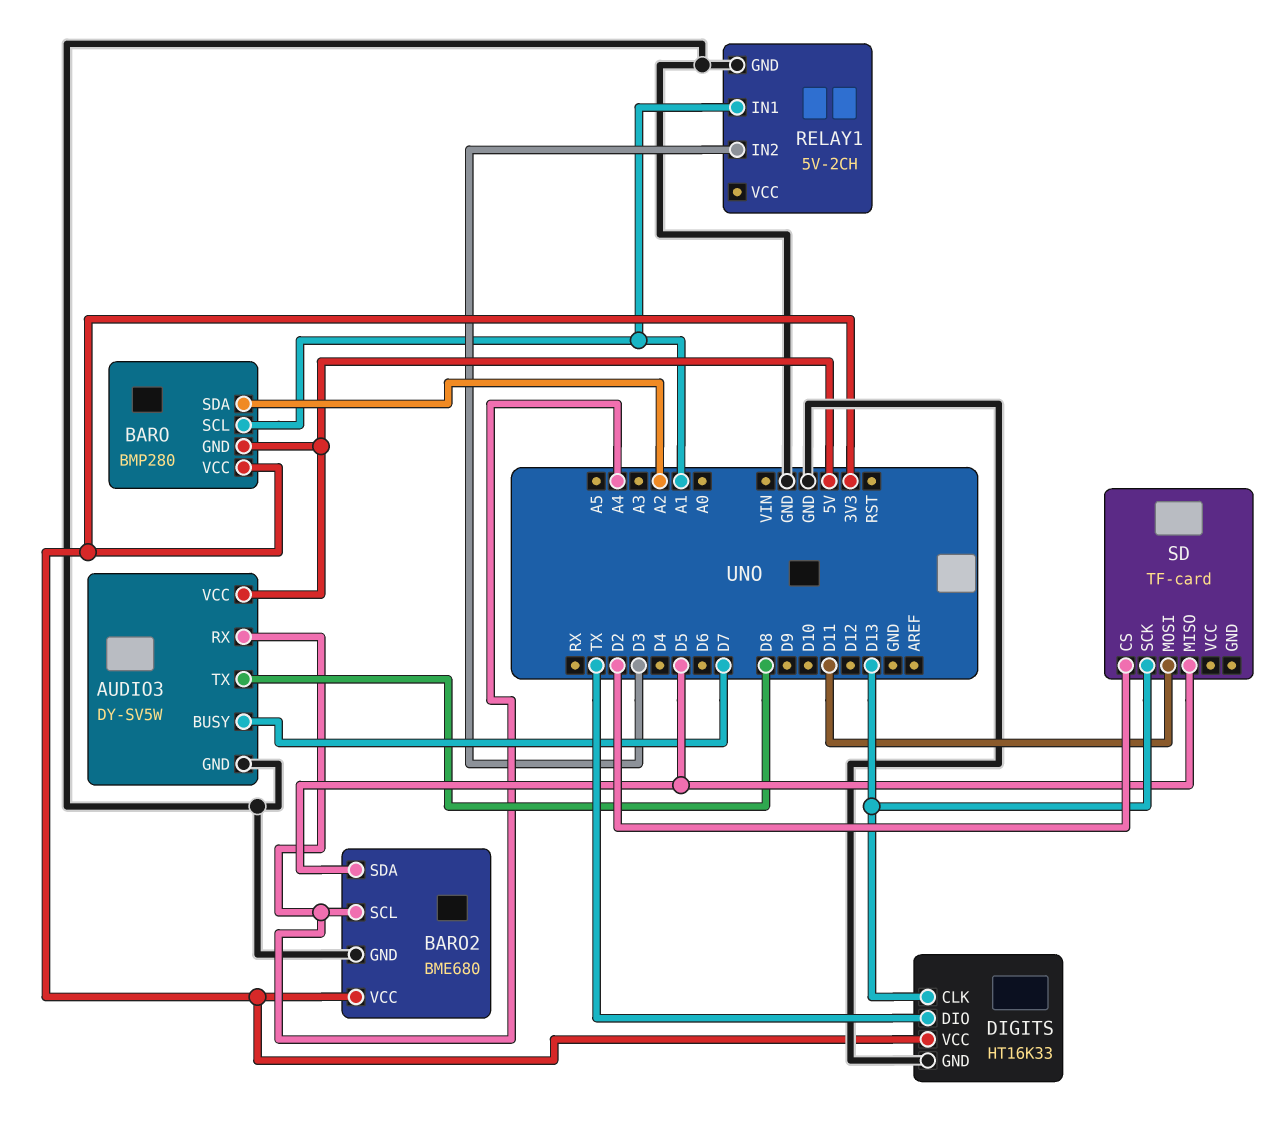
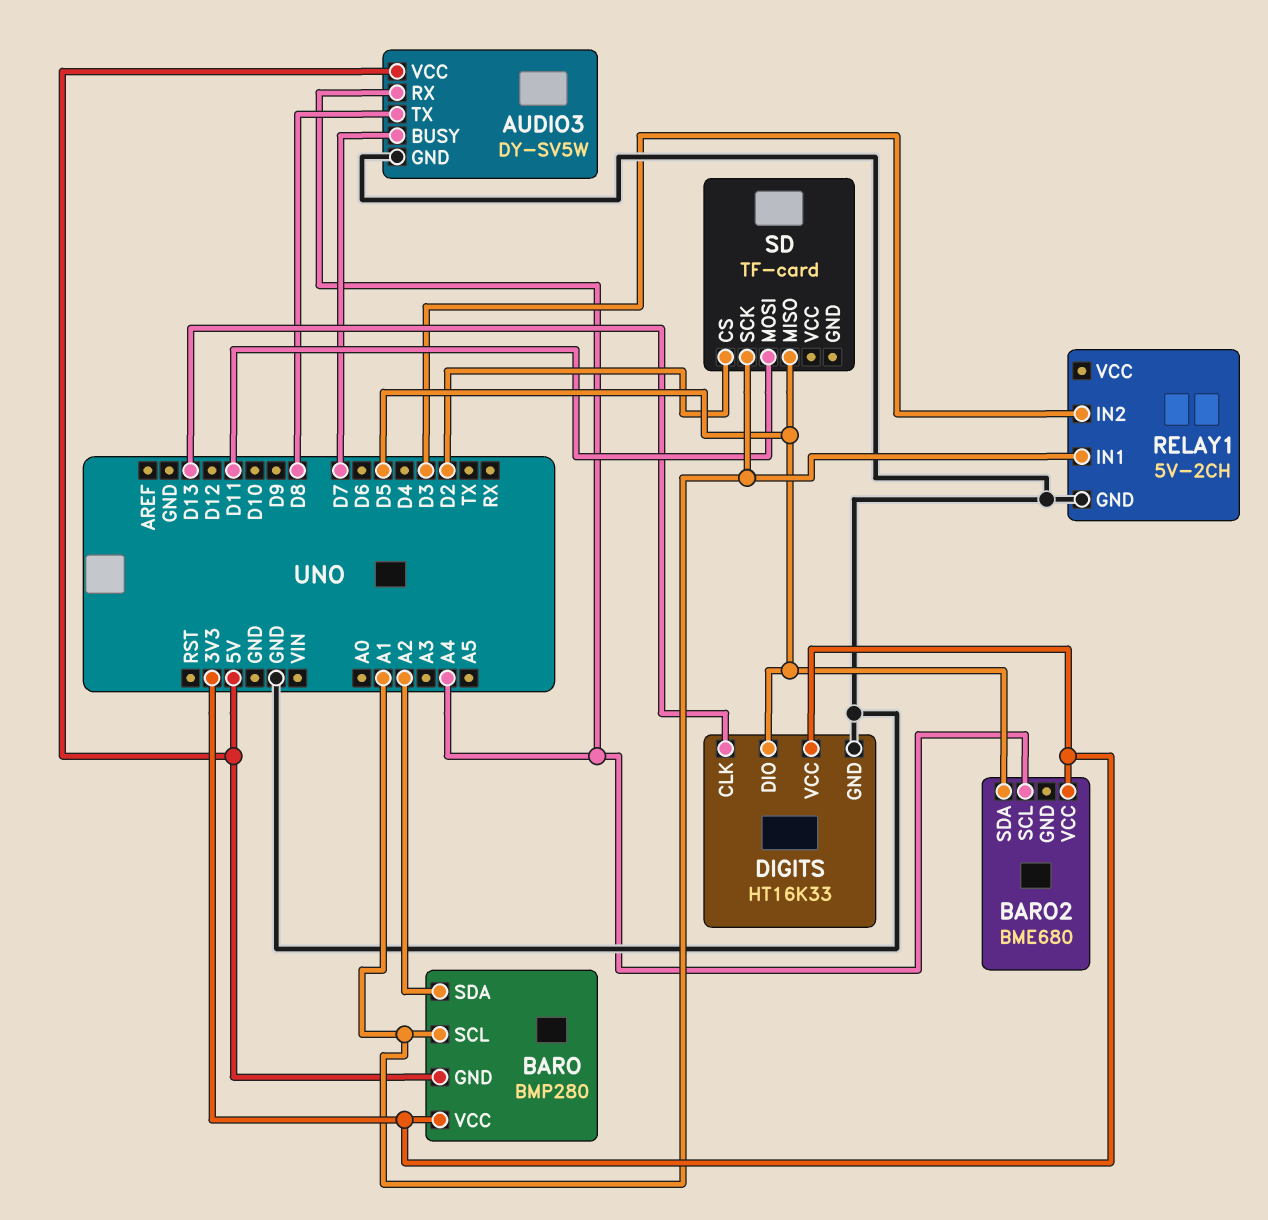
BARO2 pin GND: GND -> none
DIGITS pin DIO: TX -> D5
SD pin SCK: D13 -> A1

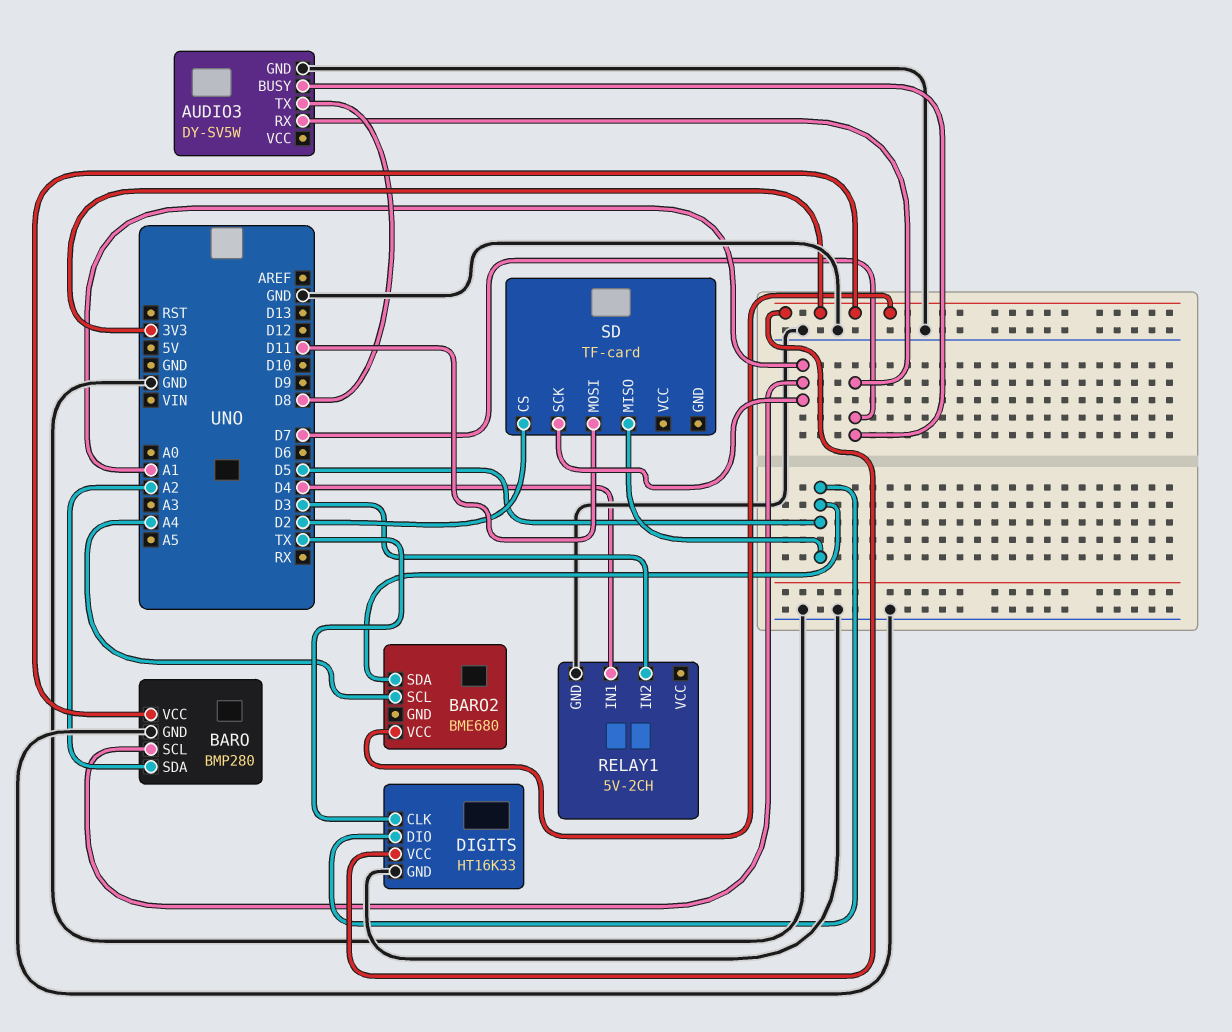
AUDIO3 pin RX: A4 -> D7
AUDIO3 pin VCC: 5V -> none
BARO pin GND: 5V -> GND
DIGITS pin CLK: D13 -> TX
RELAY1 pin IN1: A1 -> D4

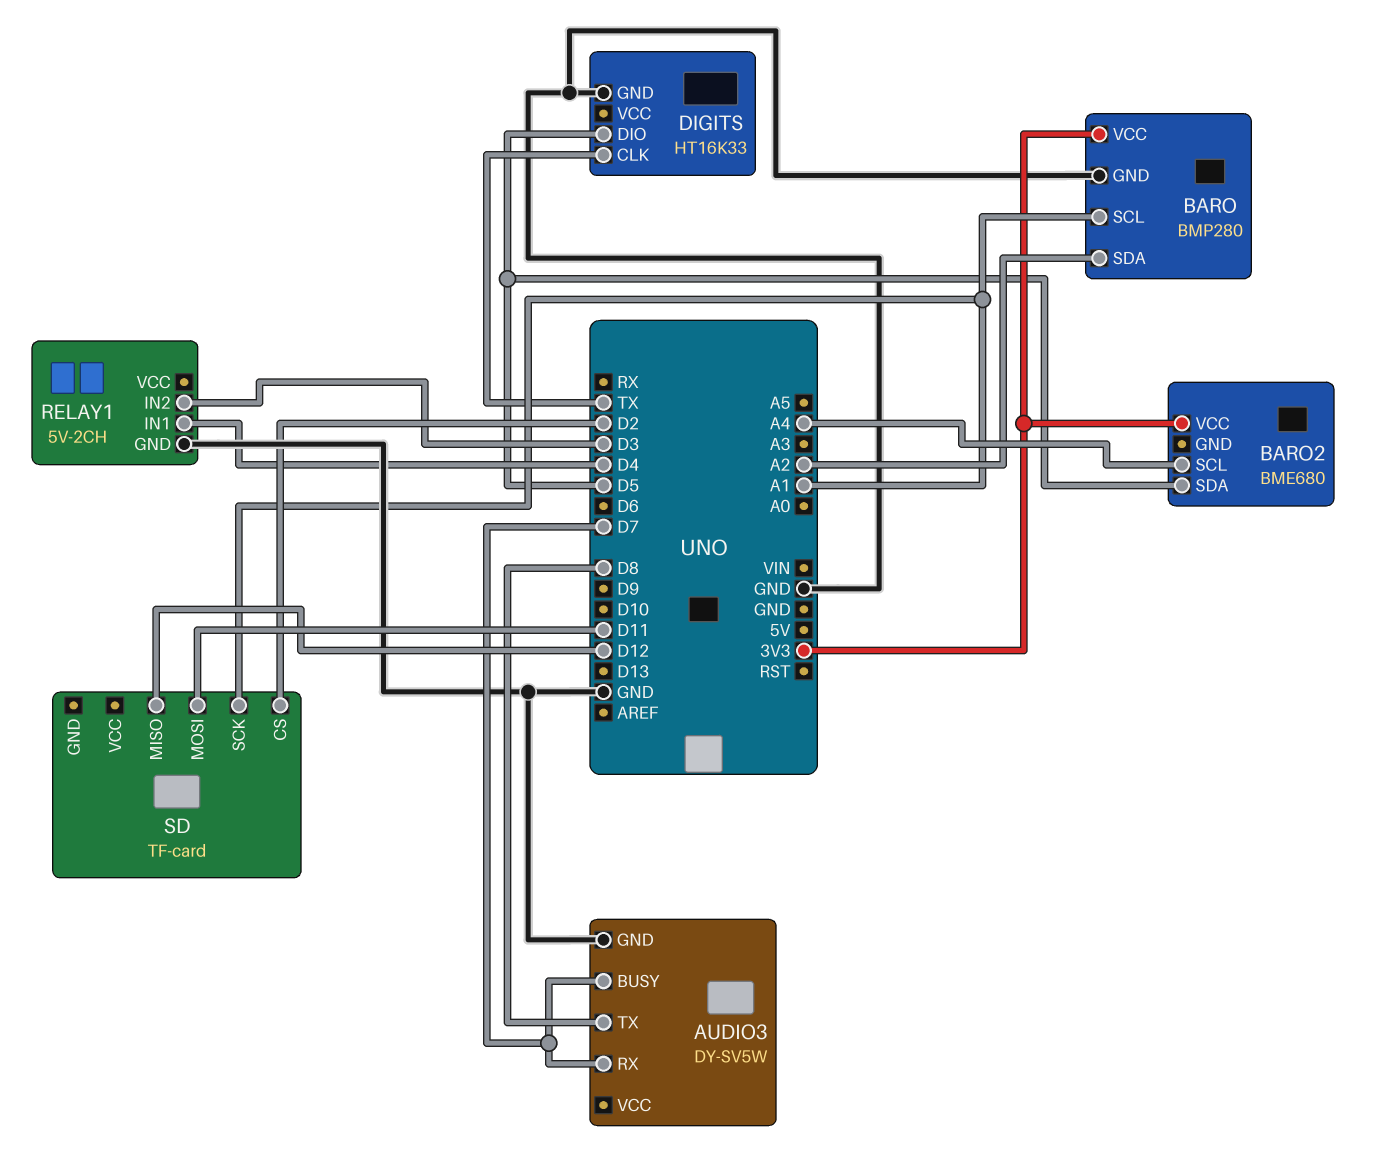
DIGITS pin VCC: 3V3 -> none
SD pin MISO: D5 -> D12

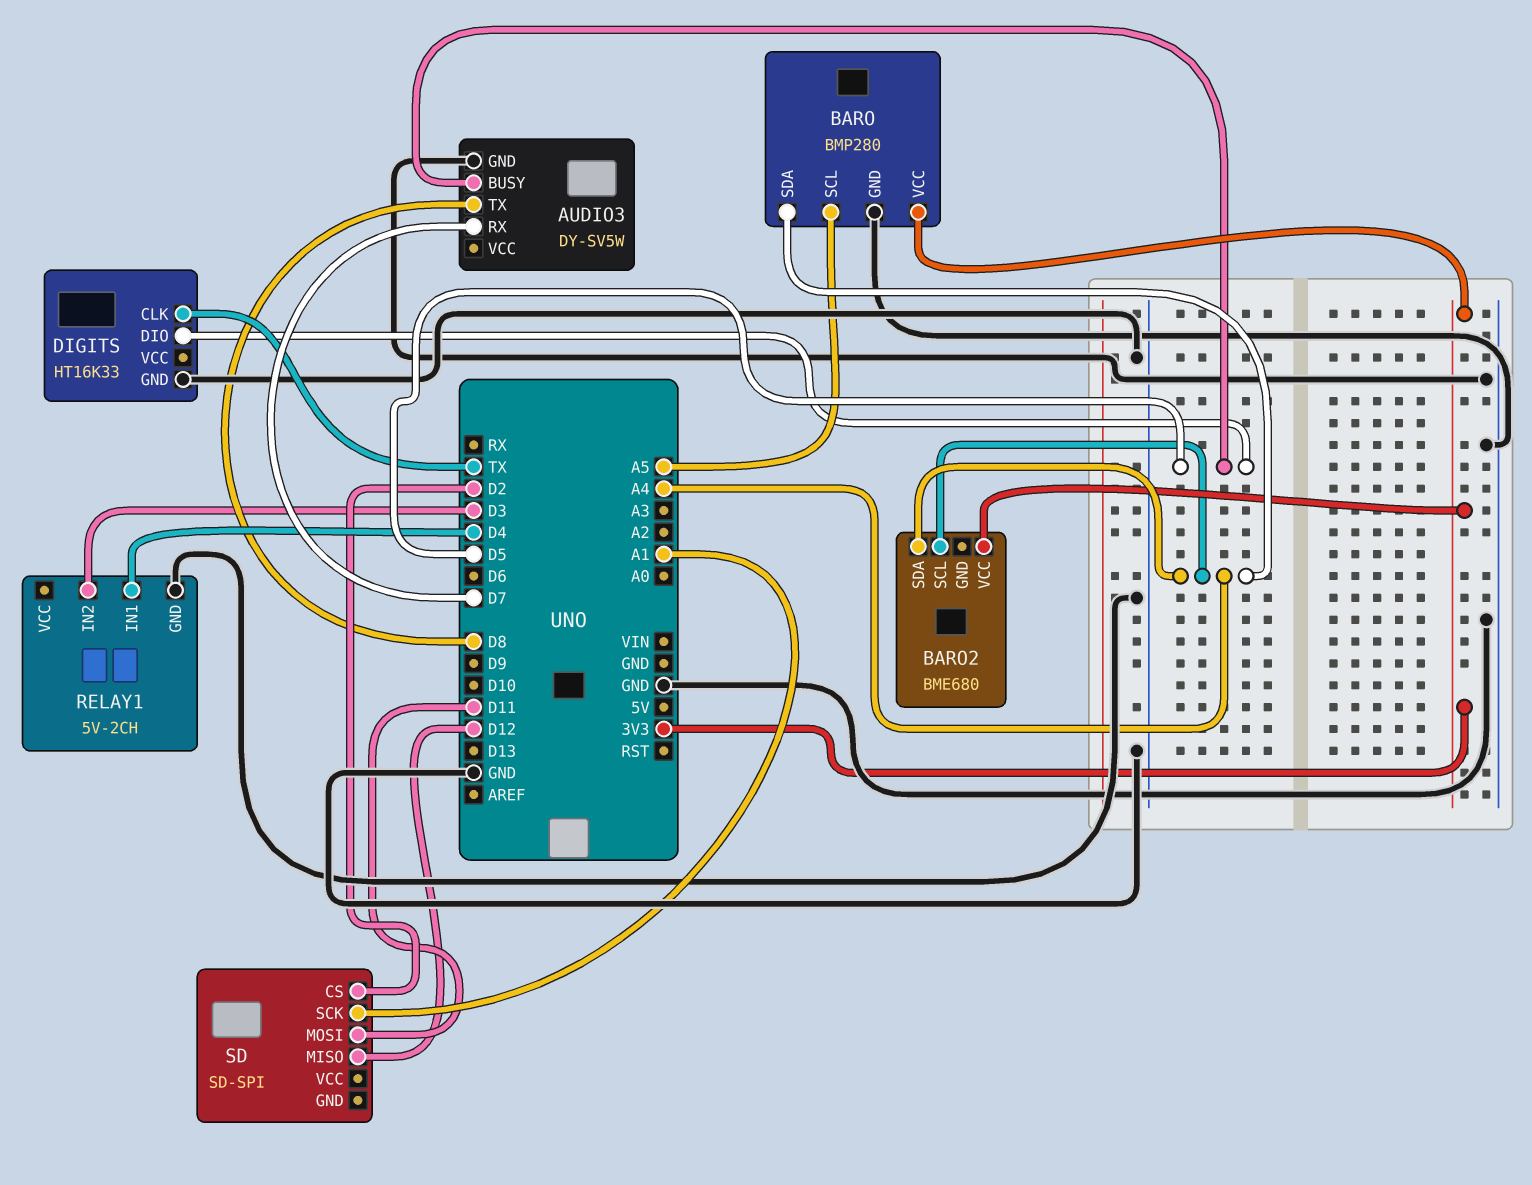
AUDIO3 pin BUSY: D7 -> D5
BARO pin SCL: A1 -> A5
BARO pin SDA: A2 -> A4
BARO2 pin SDA: D5 -> A4
SD: TF-card -> SD-SPI

